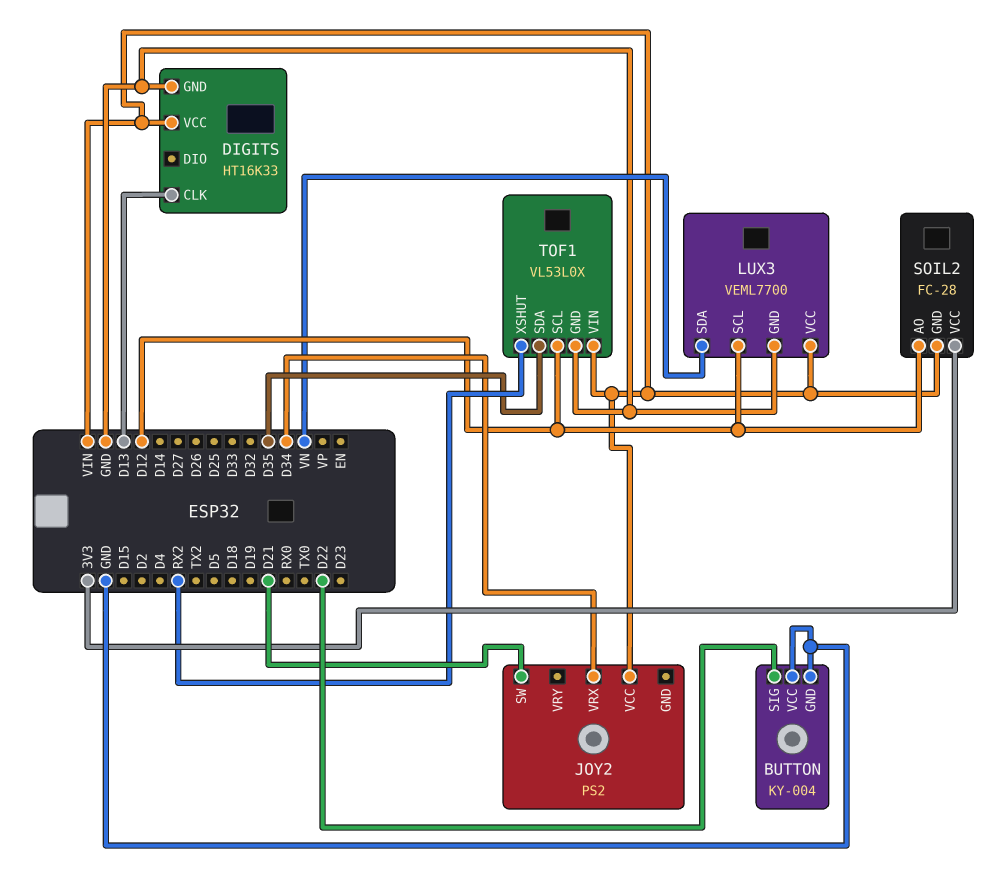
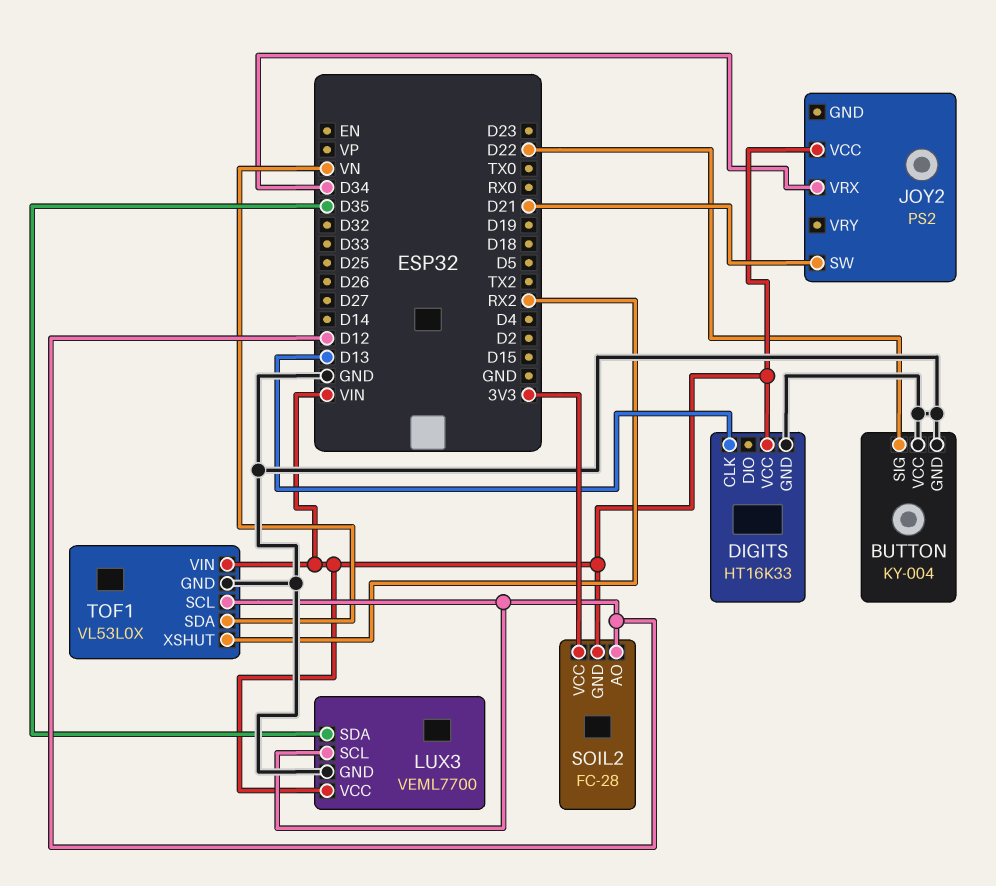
LUX3 pin SDA: VN -> D35
TOF1 pin SDA: D35 -> VN

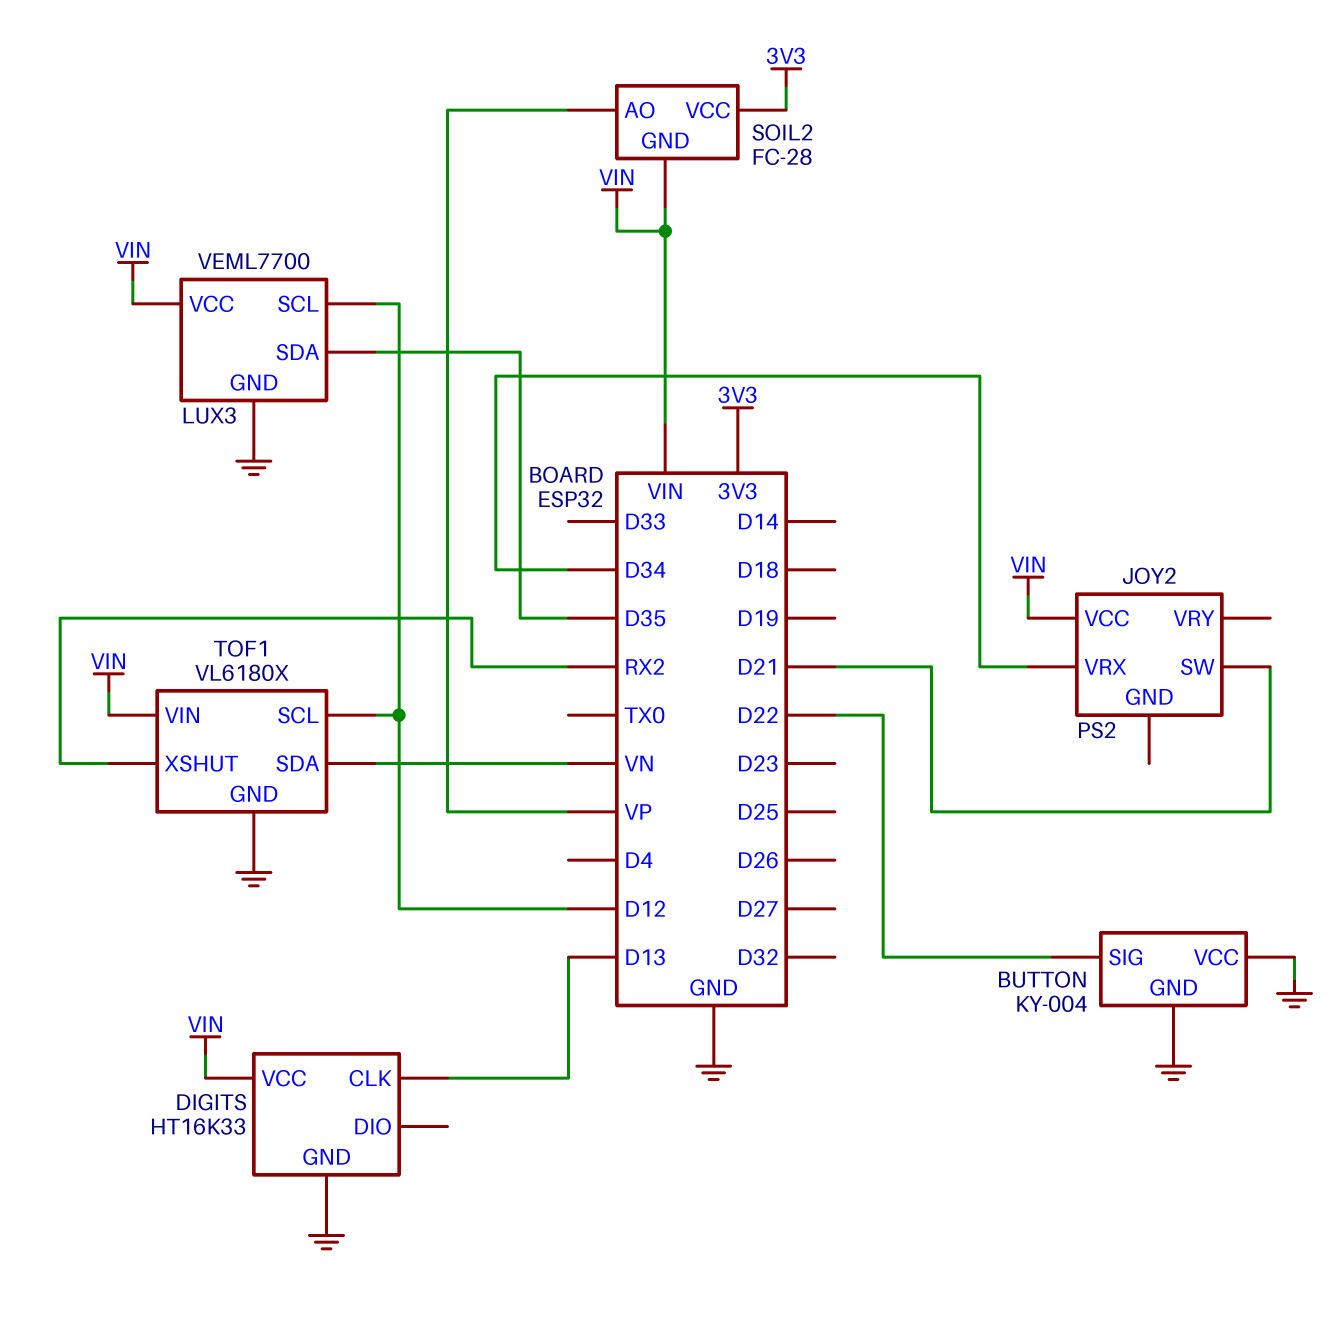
SOIL2 pin AO: D12 -> VP
TOF1: VL53L0X -> VL6180X

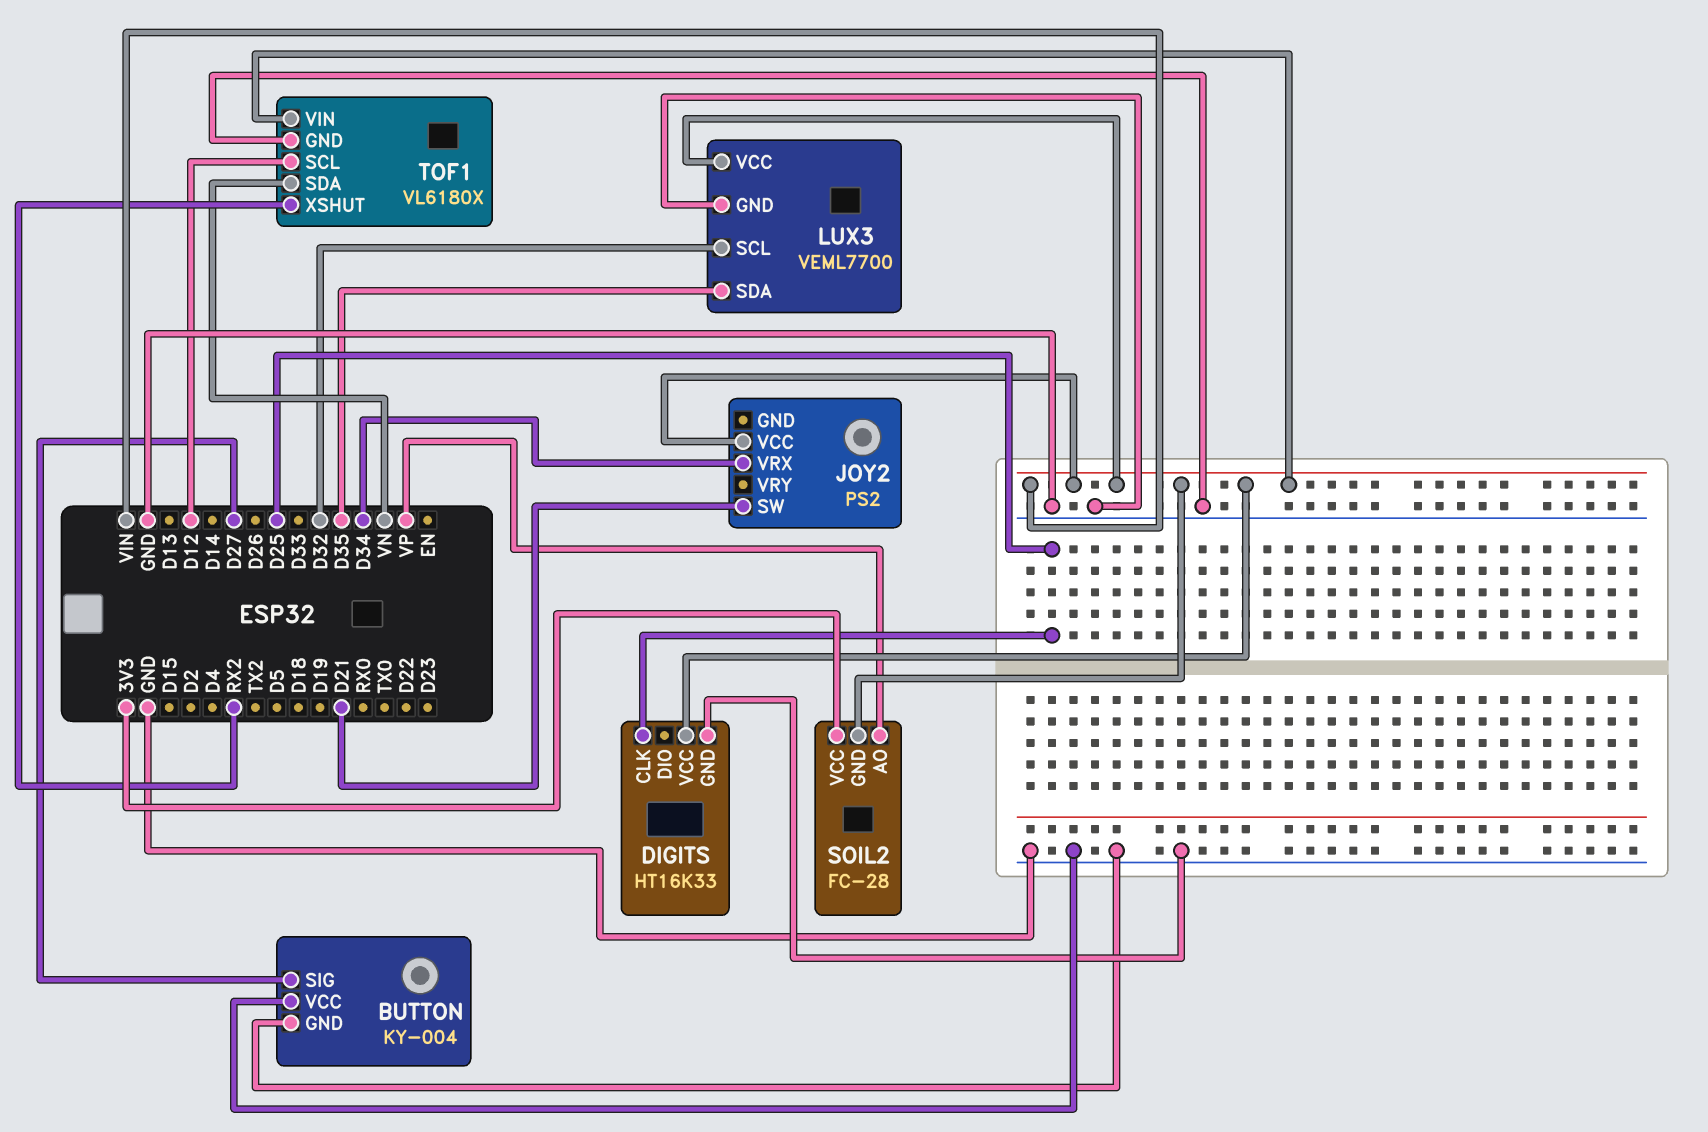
BUTTON pin SIG: D22 -> D27
DIGITS pin CLK: D13 -> D25
LUX3 pin SCL: D12 -> D32

